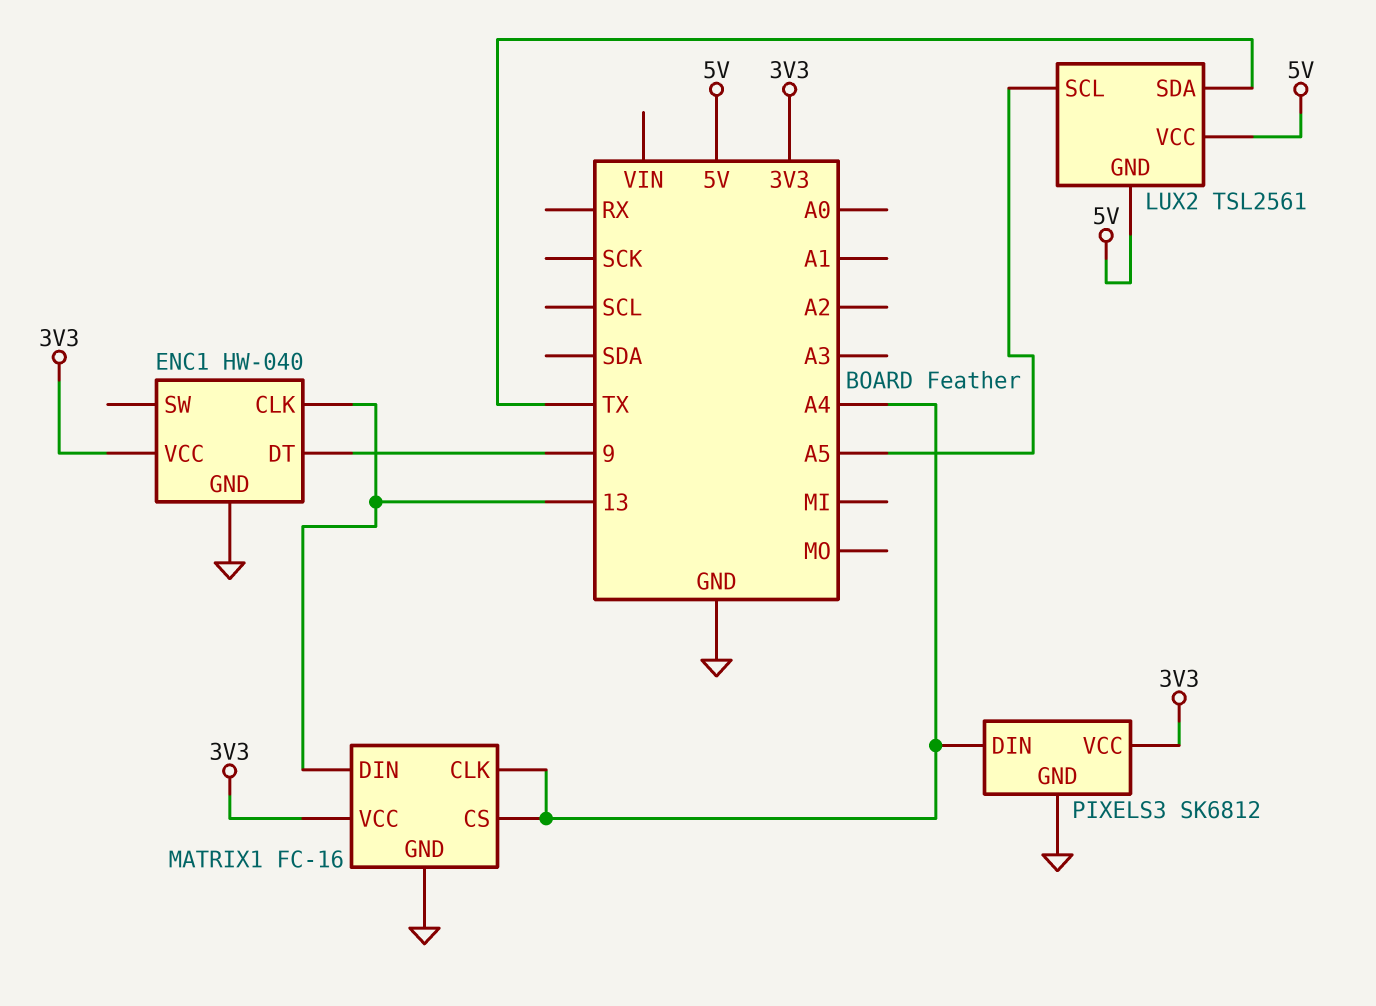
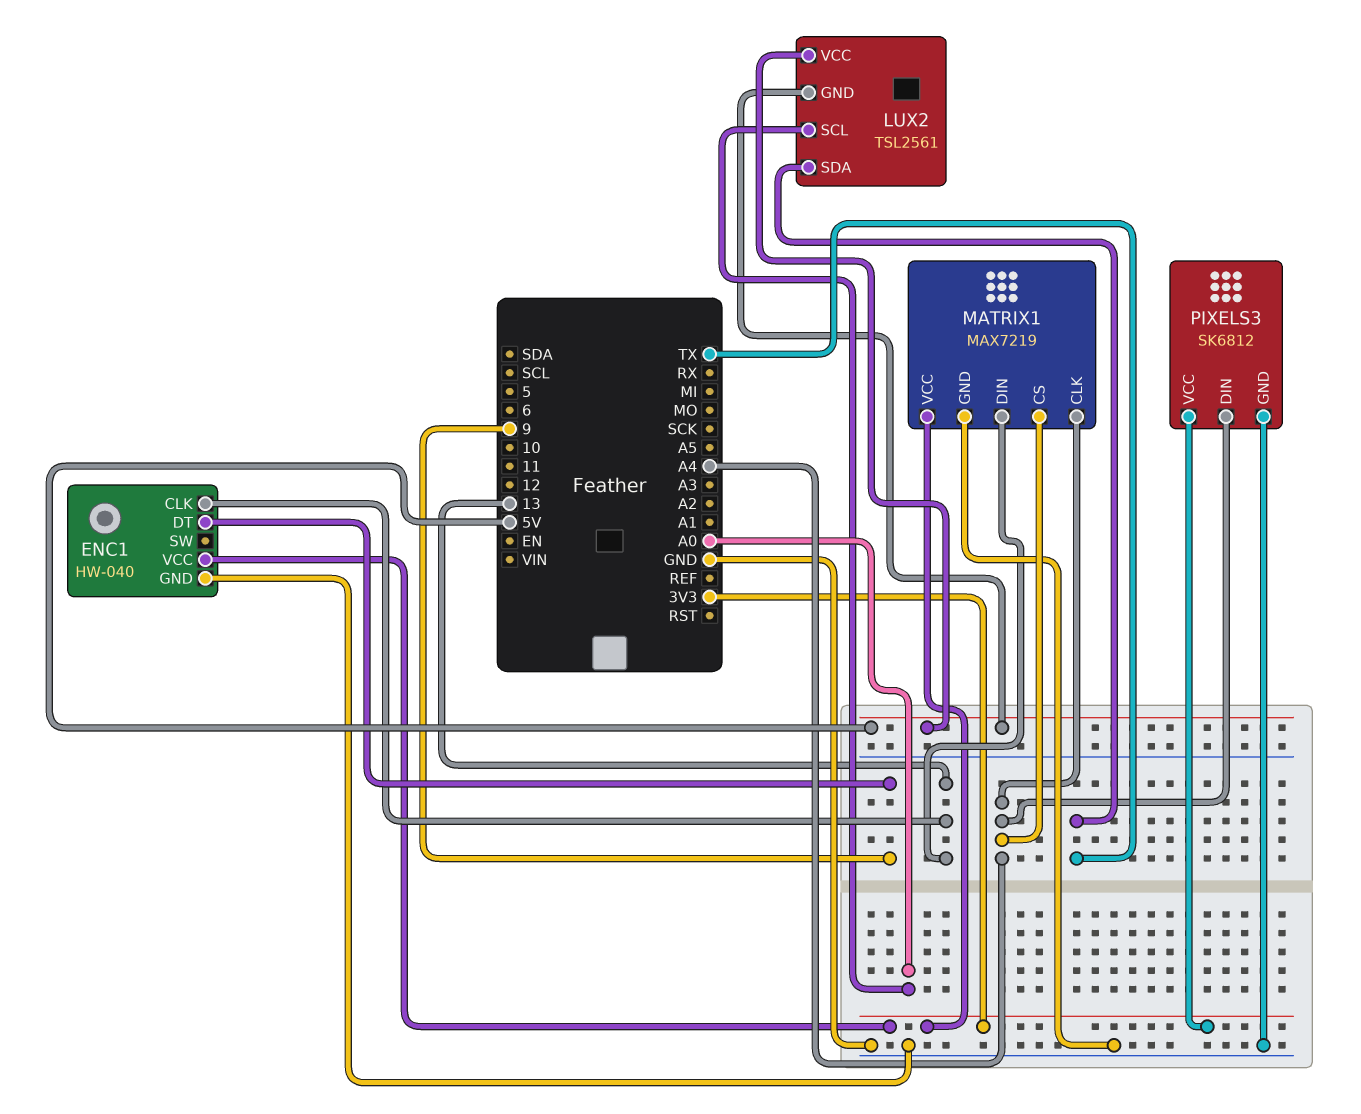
LUX2 pin SCL: A5 -> A0
MATRIX1: FC-16 -> MAX7219

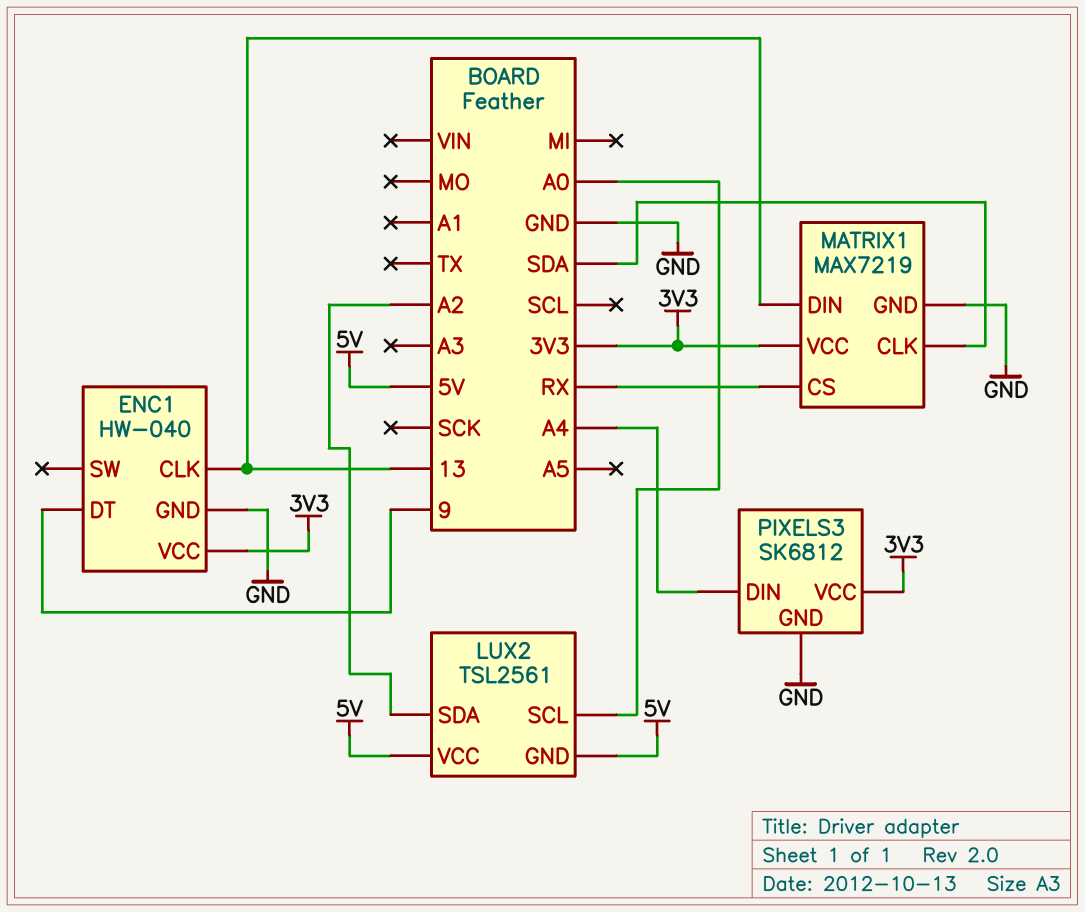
LUX2 pin SDA: TX -> A2
MATRIX1 pin CLK: A4 -> SDA
MATRIX1 pin CS: A4 -> RX

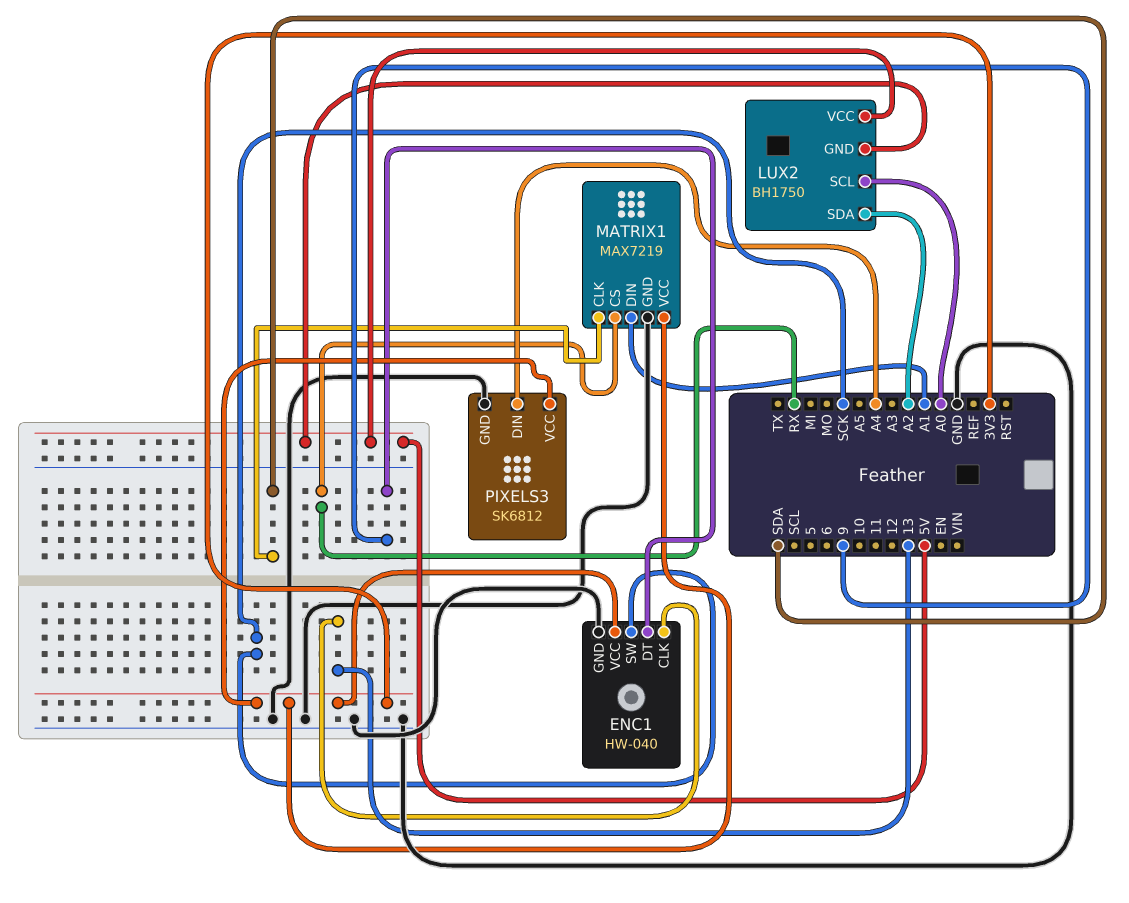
ENC1 pin SW: none -> SCK
LUX2: TSL2561 -> BH1750
MATRIX1 pin DIN: 13 -> A1

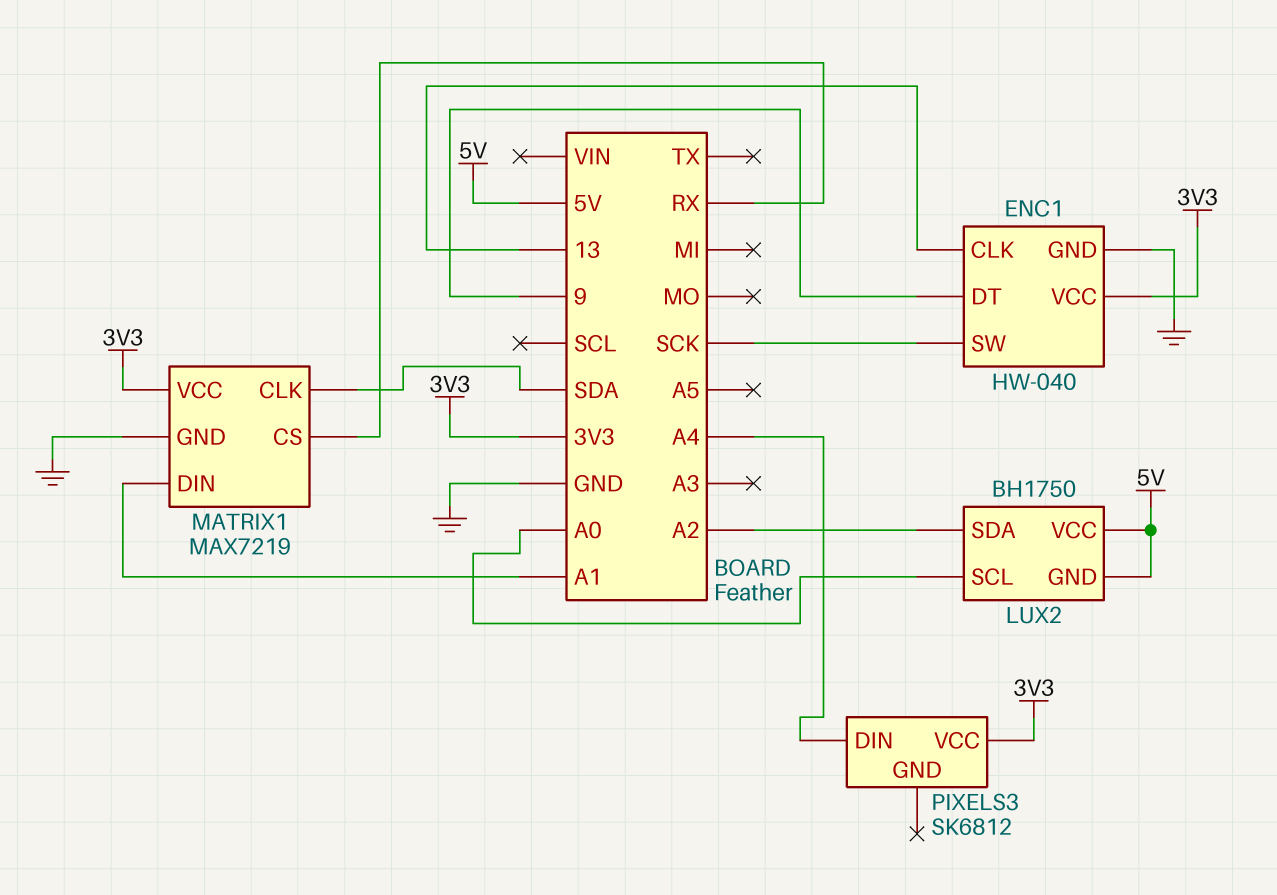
PIXELS3 pin GND: GND -> none

